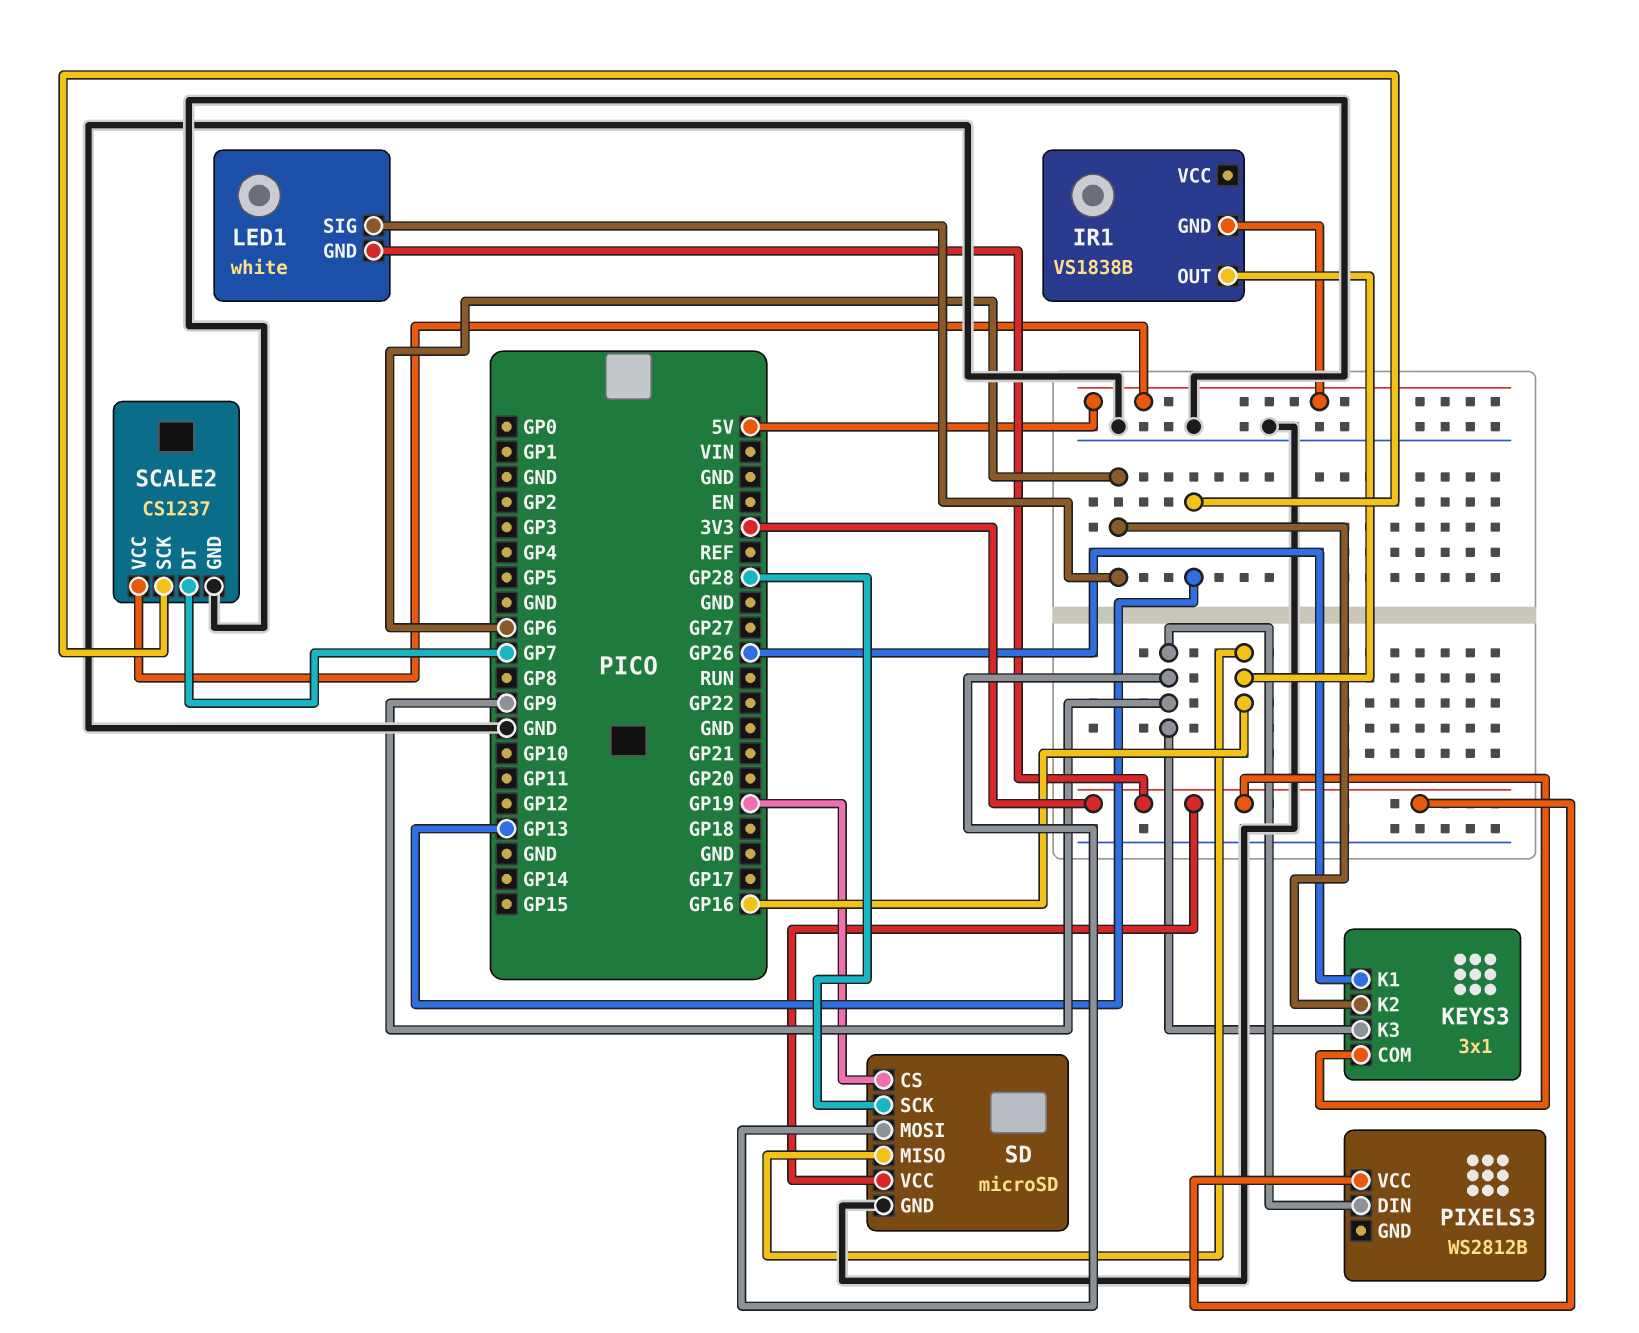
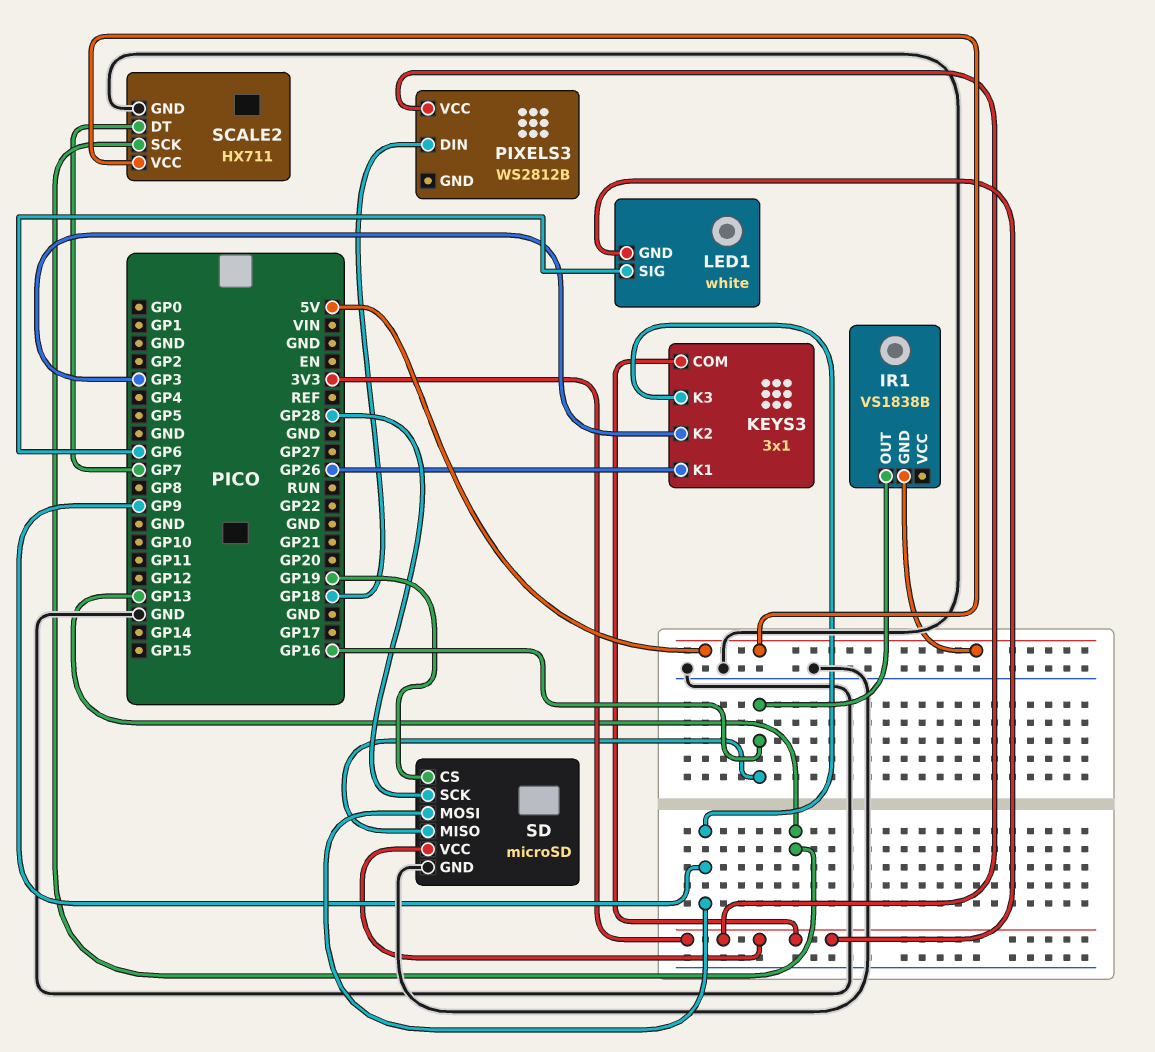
KEYS3 pin K2: GP6 -> GP3
PIXELS3 pin DIN: GP9 -> GP18
SCALE2: CS1237 -> HX711

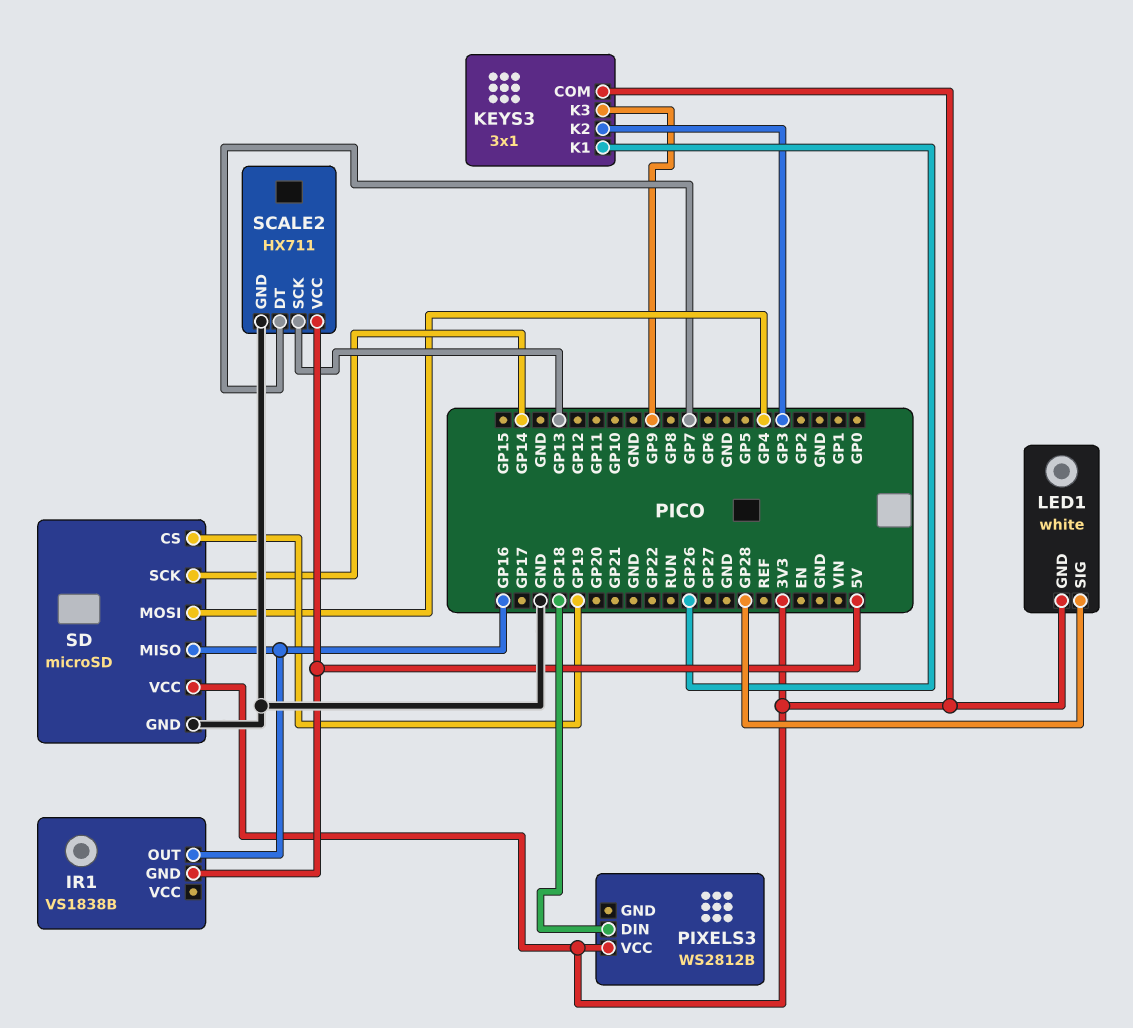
LED1 pin SIG: GP6 -> GP28
SD pin MOSI: GP9 -> GP4
SD pin SCK: GP28 -> GP14

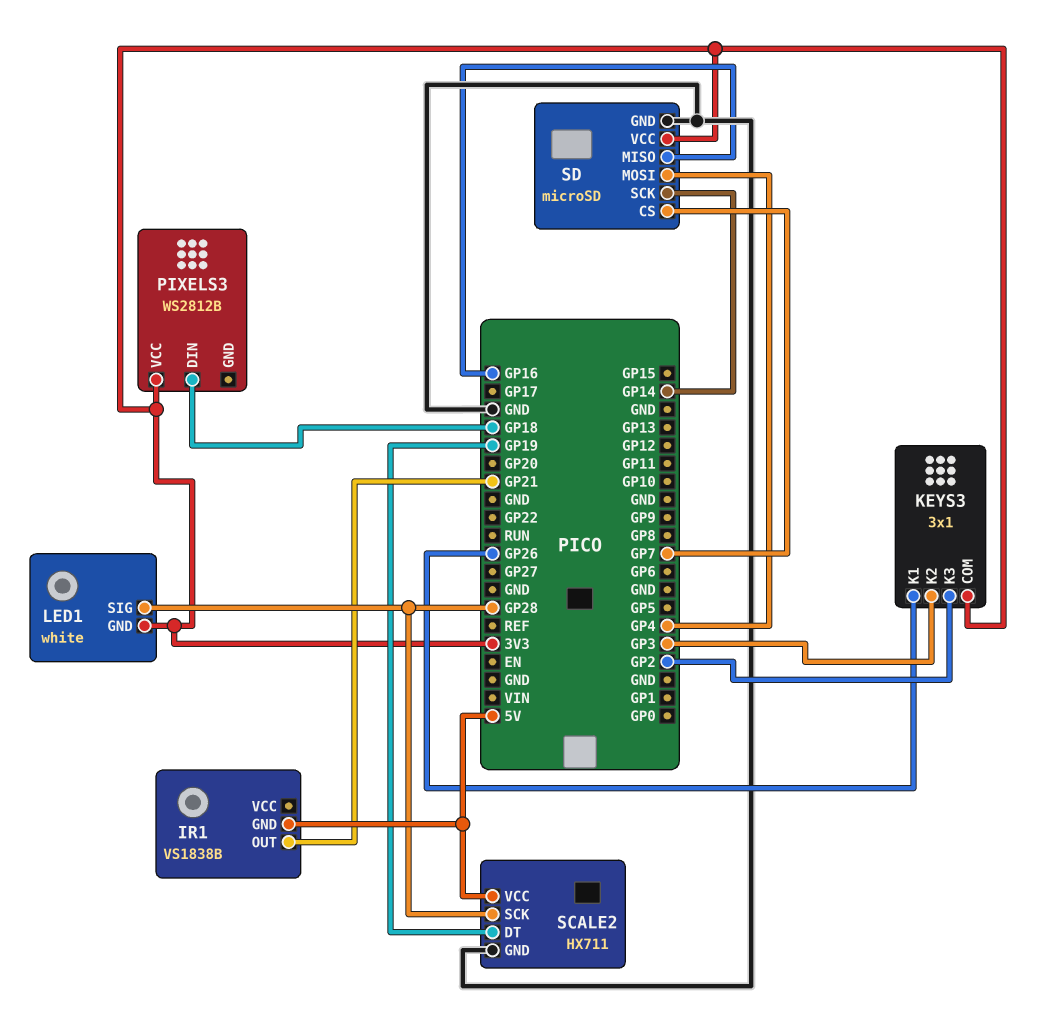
IR1 pin OUT: GP16 -> GP21
KEYS3 pin K3: GP9 -> GP2
SCALE2 pin DT: GP7 -> GP19
SCALE2 pin SCK: GP13 -> GP28
SD pin CS: GP19 -> GP7

